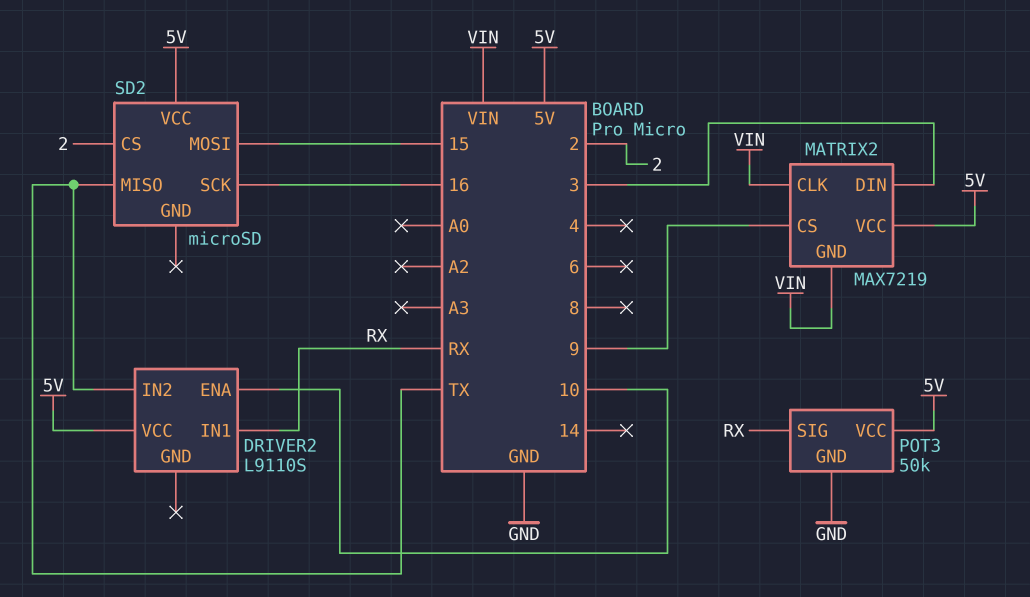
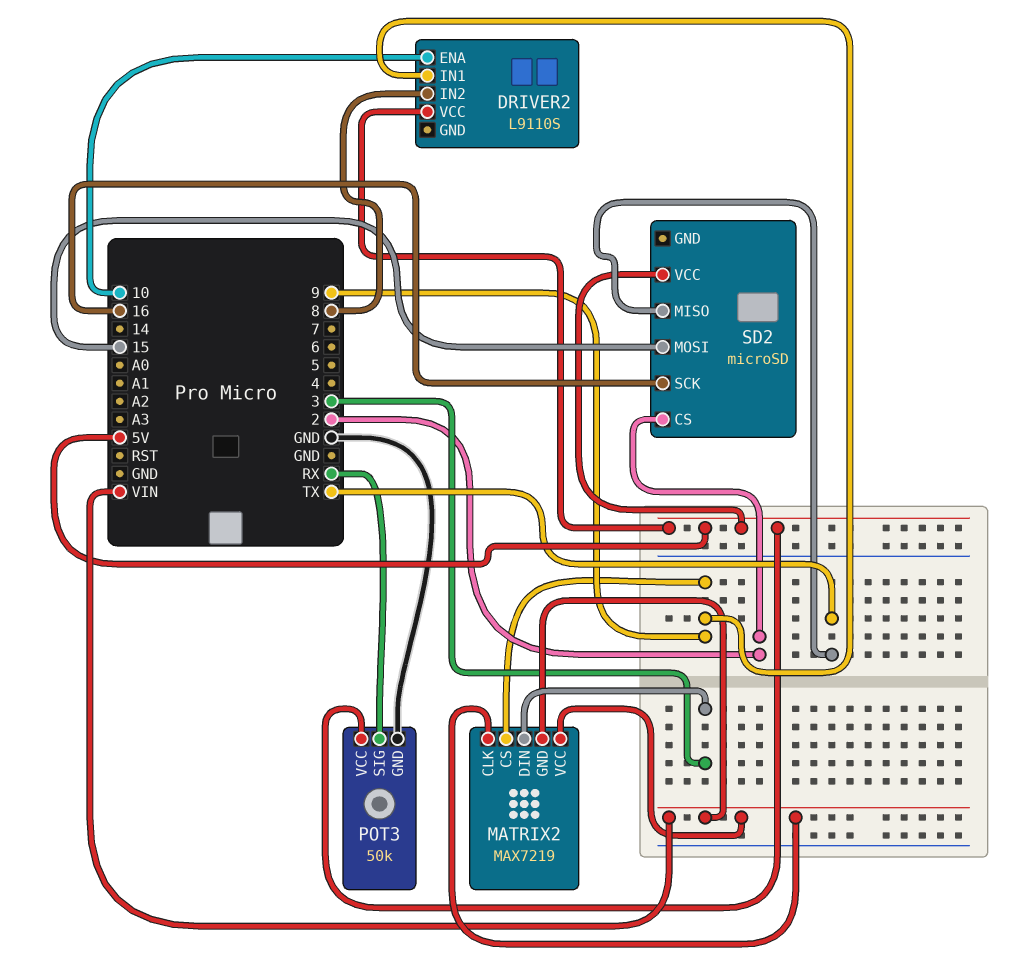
DRIVER2 pin IN1: RX -> 9
DRIVER2 pin IN2: TX -> 8
MATRIX2 pin VCC: 5V -> VIN

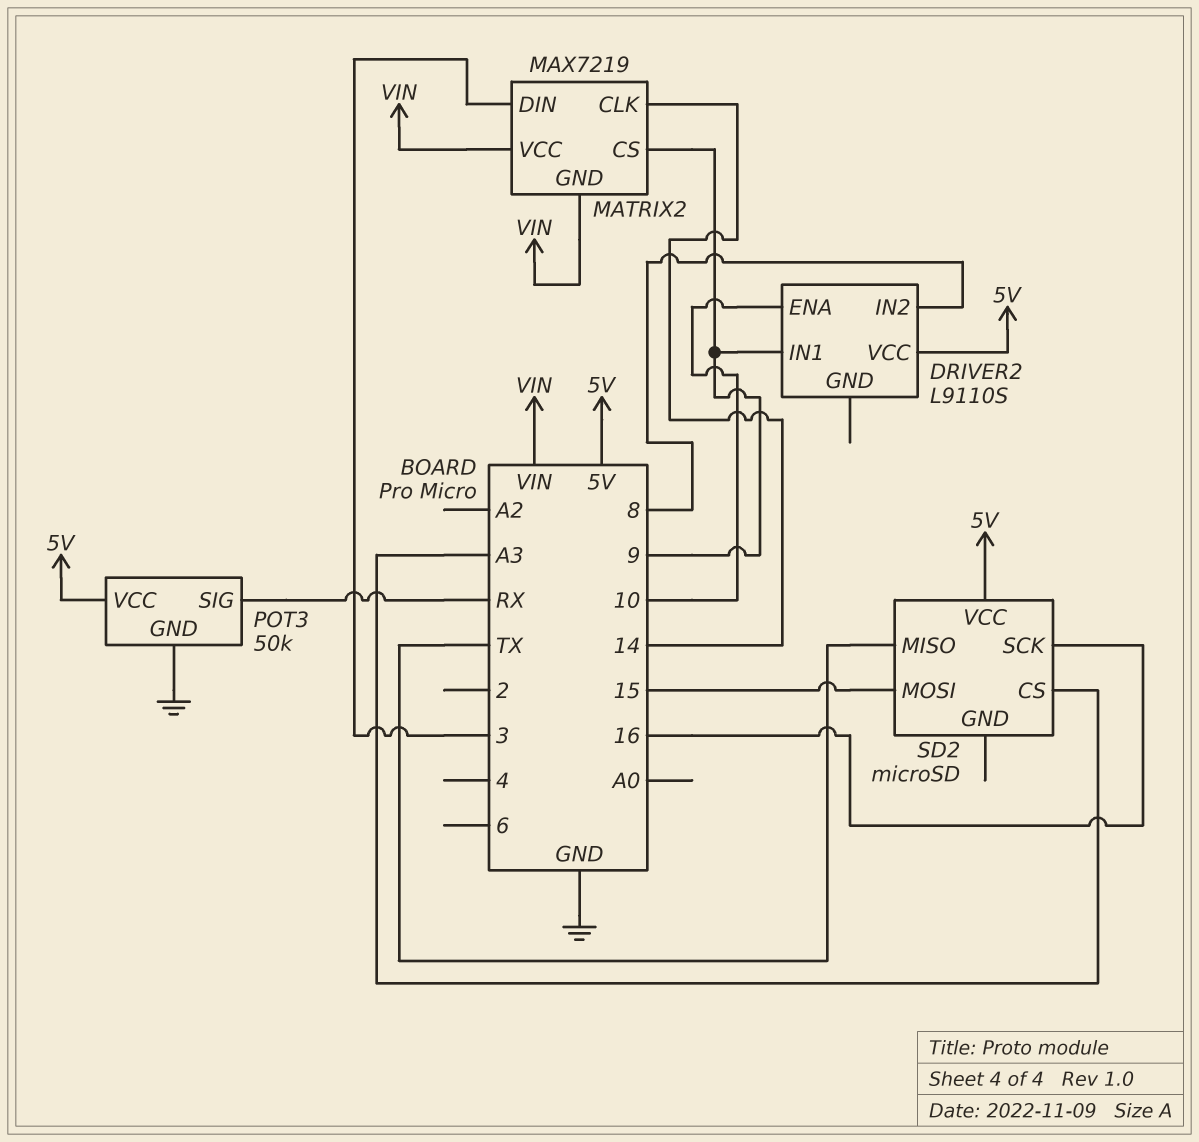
MATRIX2 pin CLK: VIN -> 14
SD2 pin CS: 2 -> A3

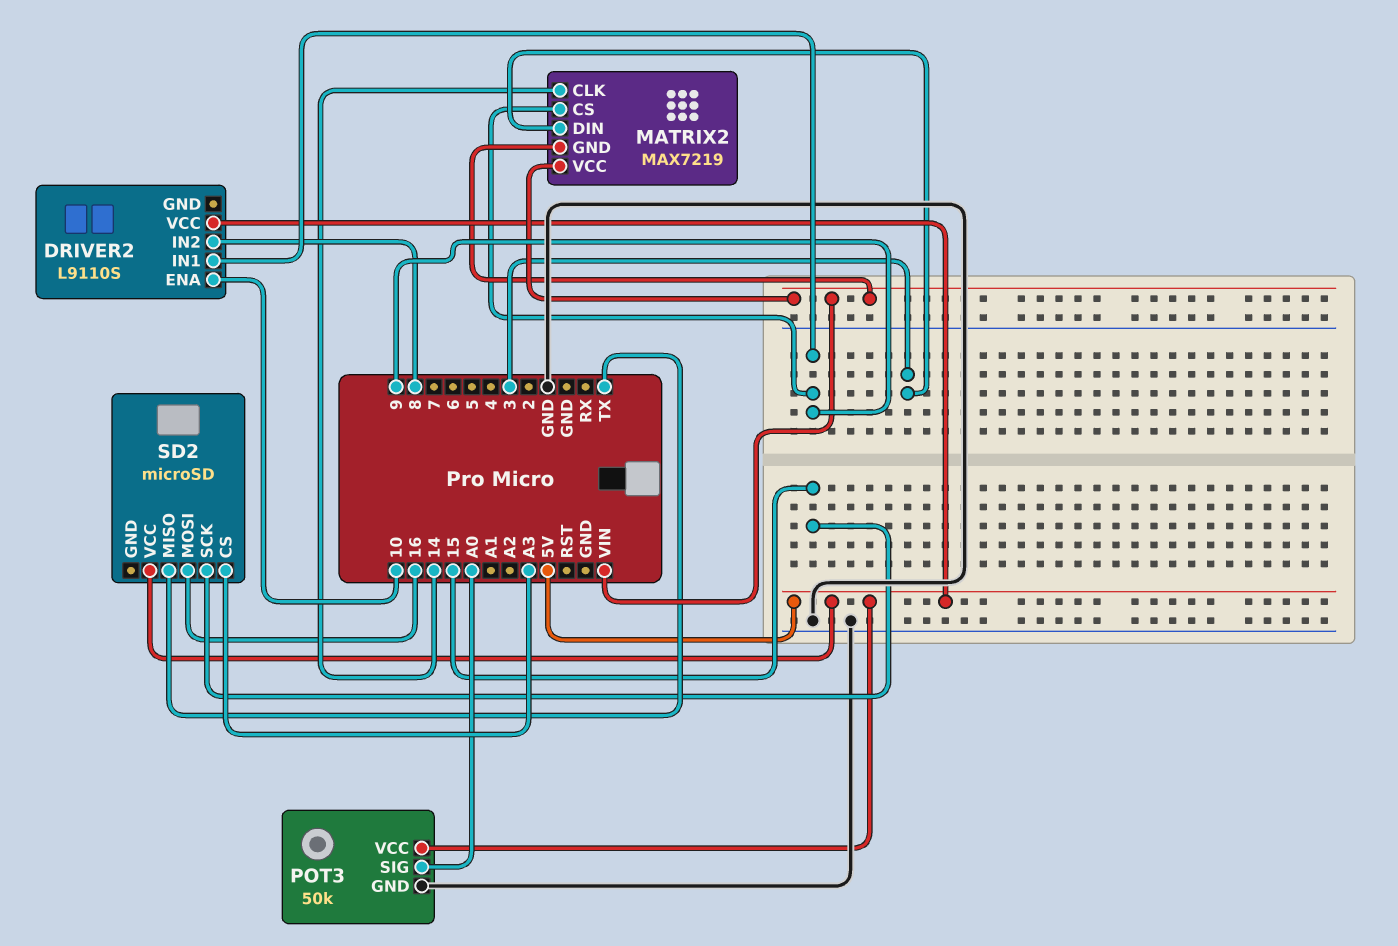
POT3 pin SIG: RX -> A0
SD2 pin MOSI: 15 -> 16
SD2 pin SCK: 16 -> 15

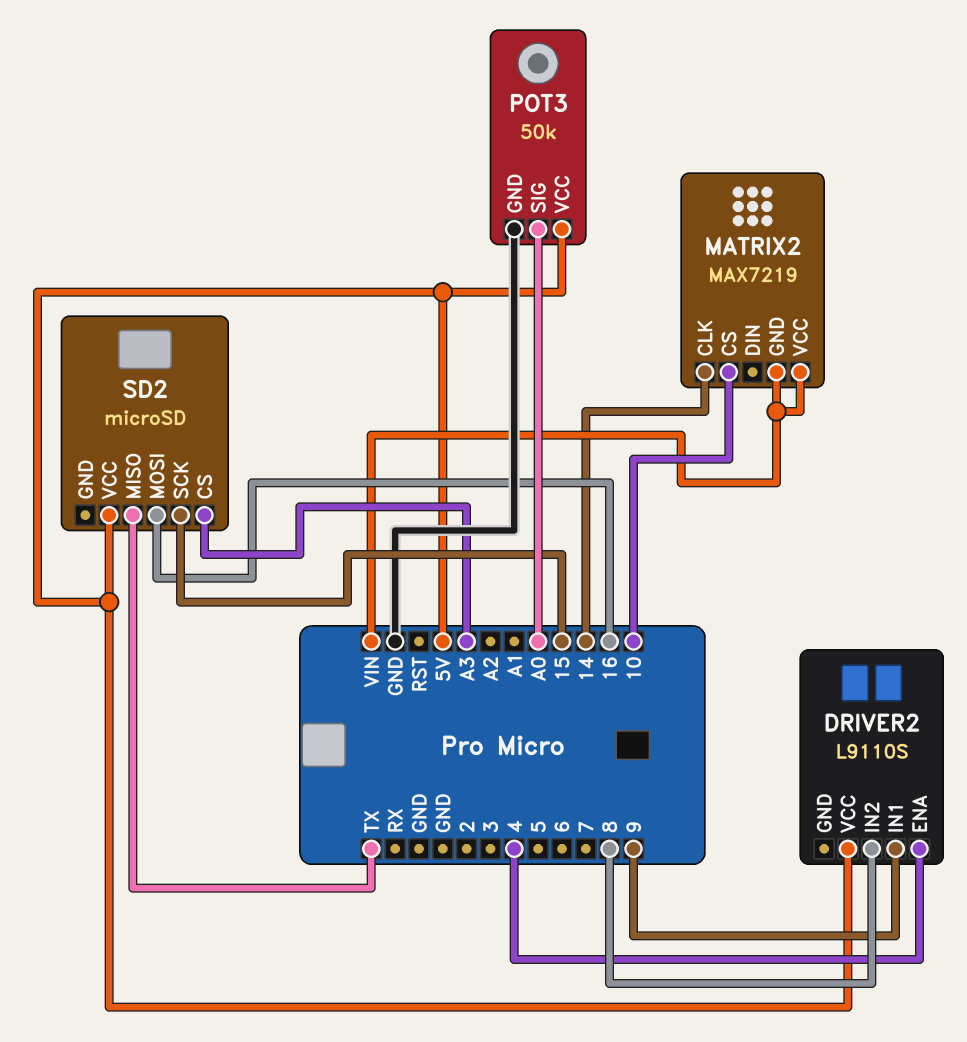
DRIVER2 pin ENA: 10 -> 4
MATRIX2 pin CS: 9 -> 10
MATRIX2 pin DIN: 3 -> none

